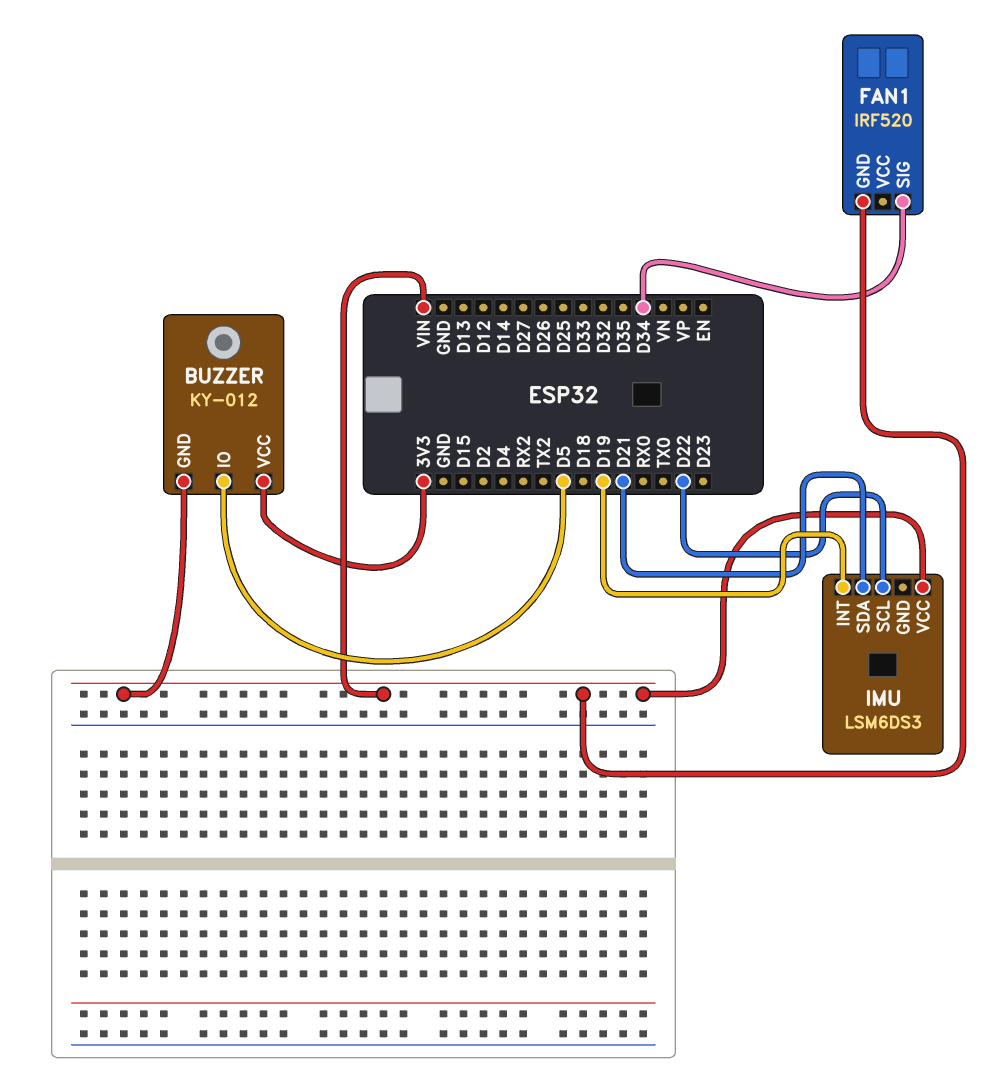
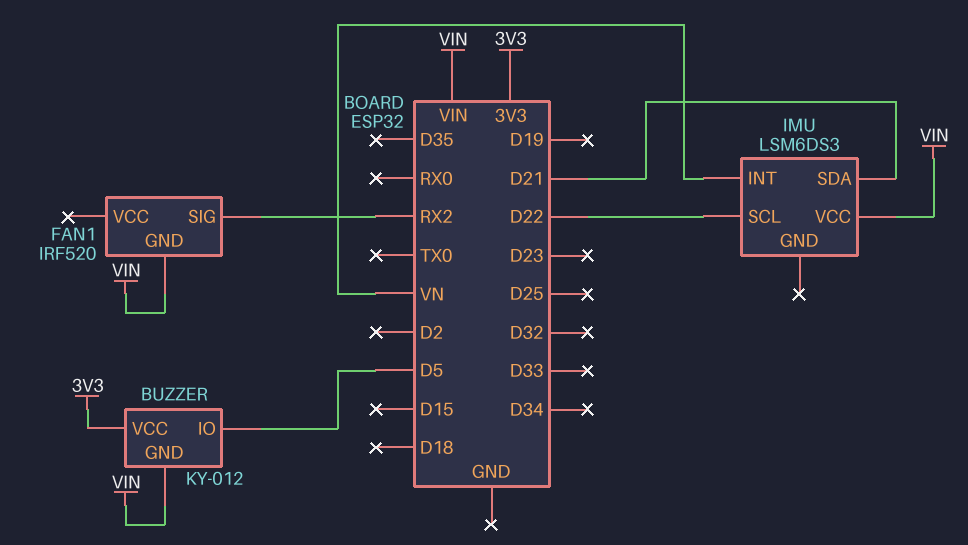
FAN1 pin SIG: D34 -> RX2
IMU pin INT: D19 -> VN

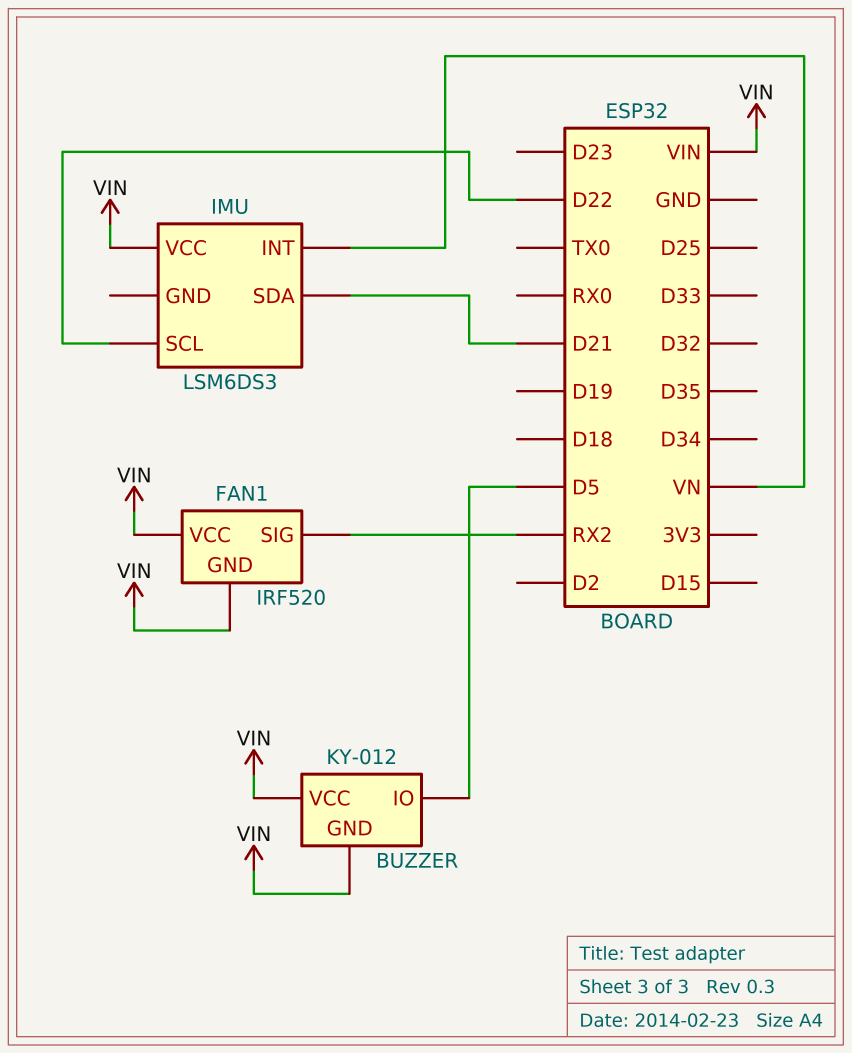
BUZZER pin VCC: 3V3 -> VIN
FAN1 pin VCC: none -> VIN

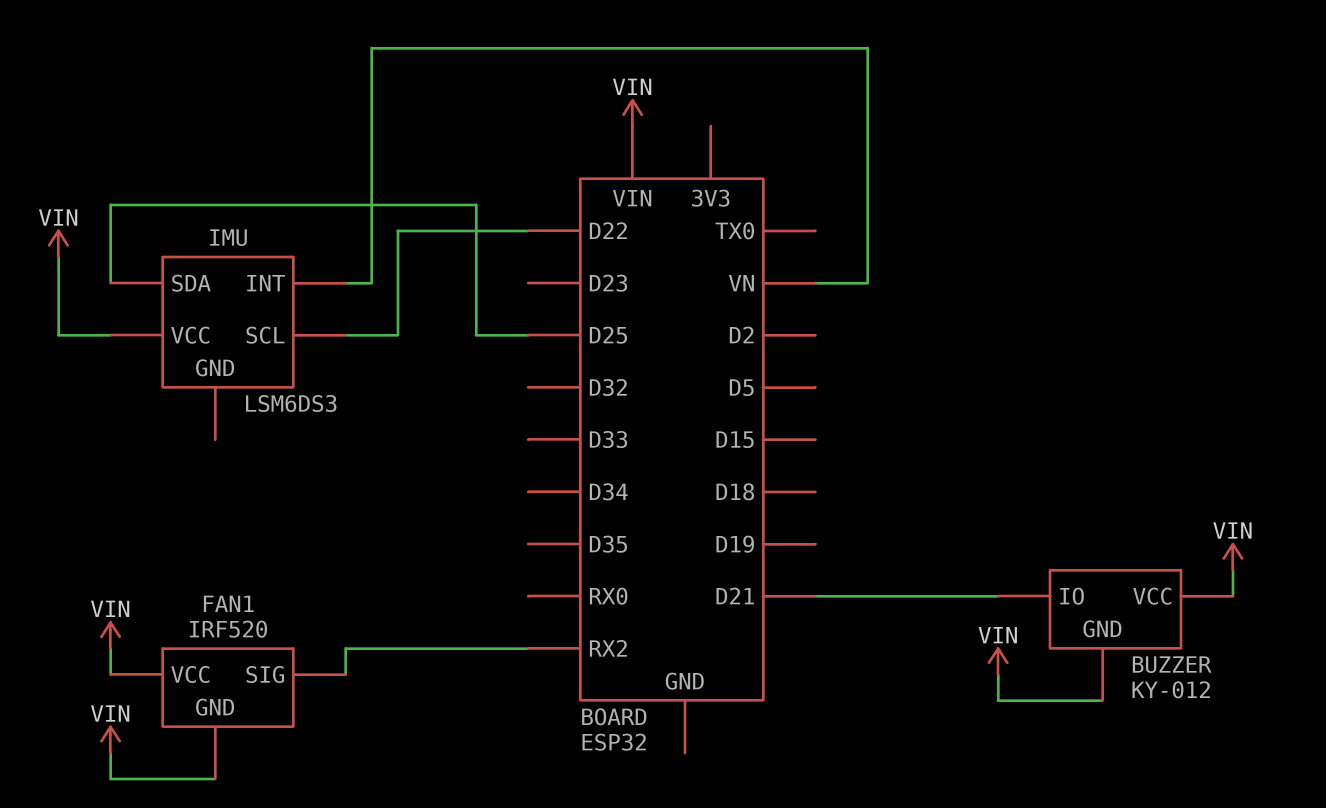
BUZZER pin IO: D5 -> D21
IMU pin SDA: D21 -> D25

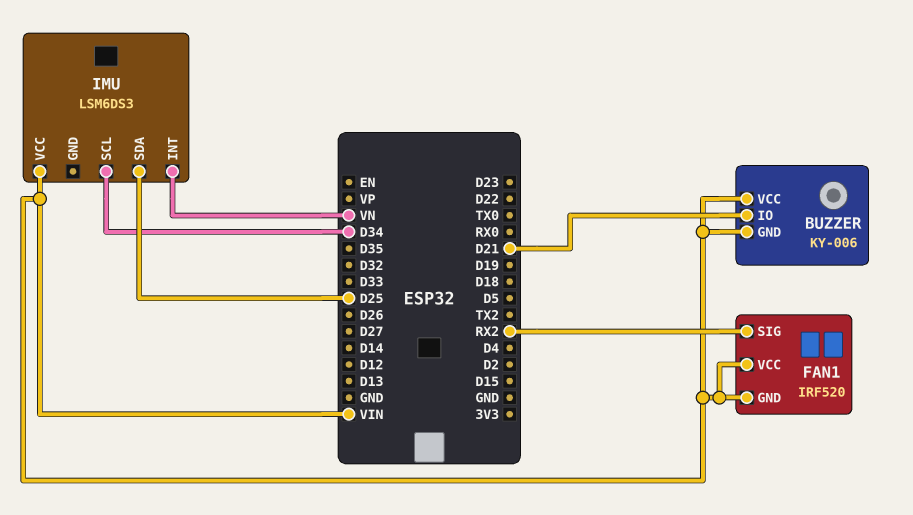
BUZZER: KY-012 -> KY-006
IMU pin SCL: D22 -> D34

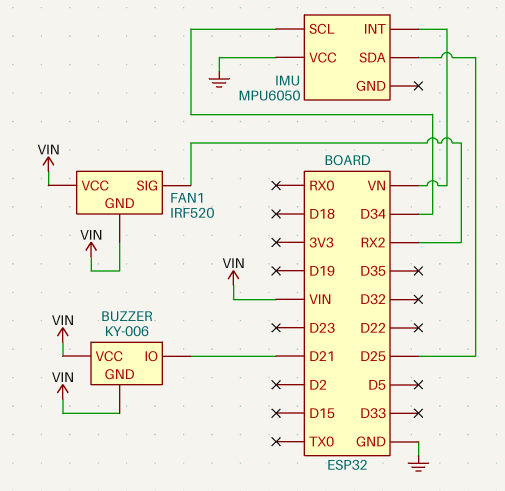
IMU: LSM6DS3 -> MPU6050
IMU pin VCC: VIN -> GND

